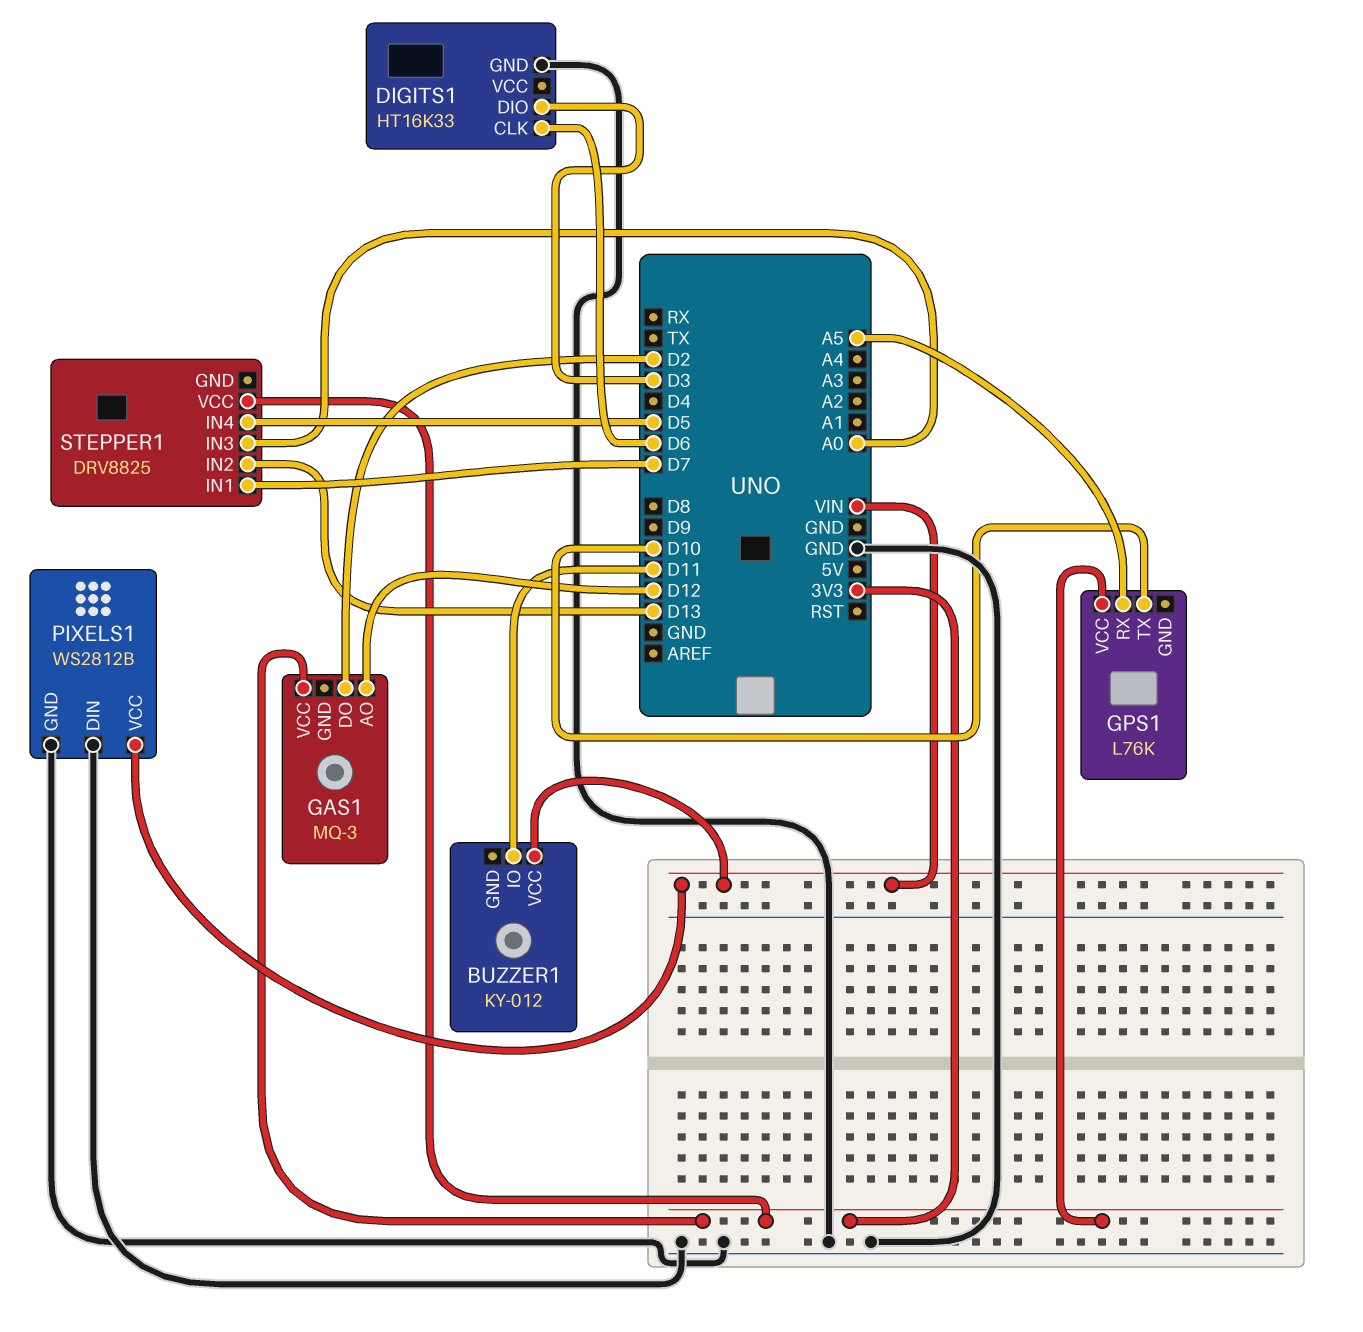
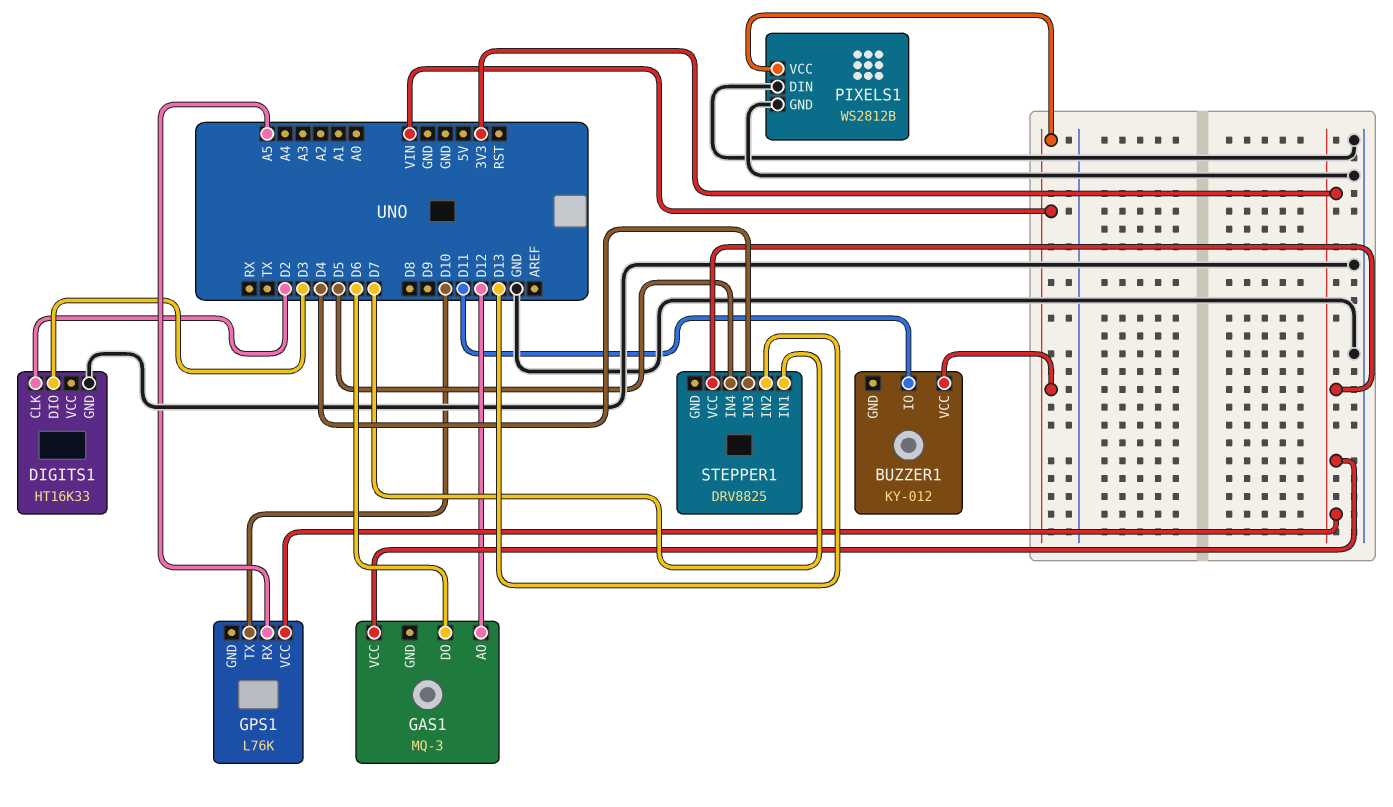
DIGITS1 pin CLK: D6 -> D2
GAS1 pin DO: D2 -> D6
STEPPER1 pin IN3: A0 -> D4

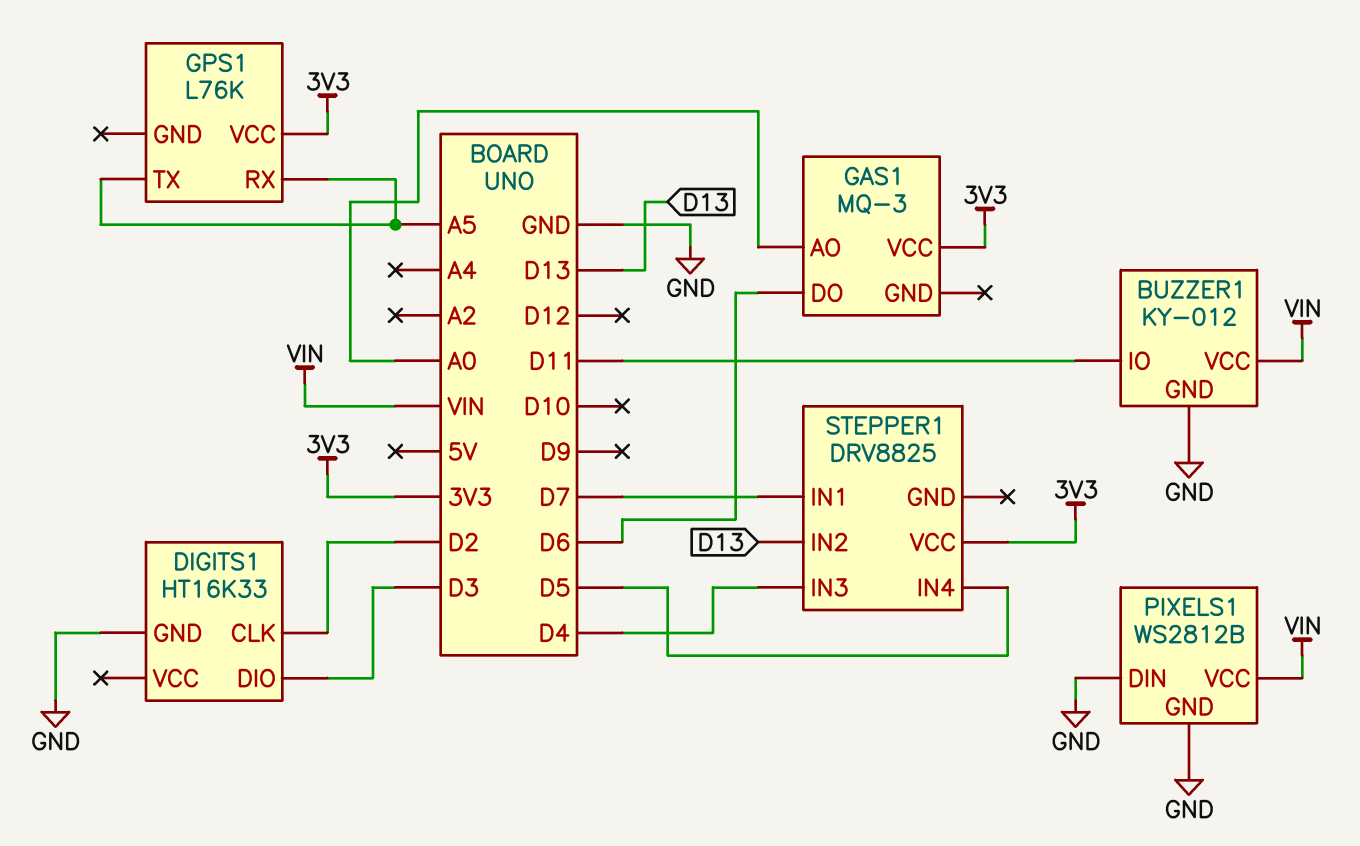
BUZZER1 pin GND: none -> GND
GAS1 pin AO: D12 -> A0
GPS1 pin TX: D10 -> A5

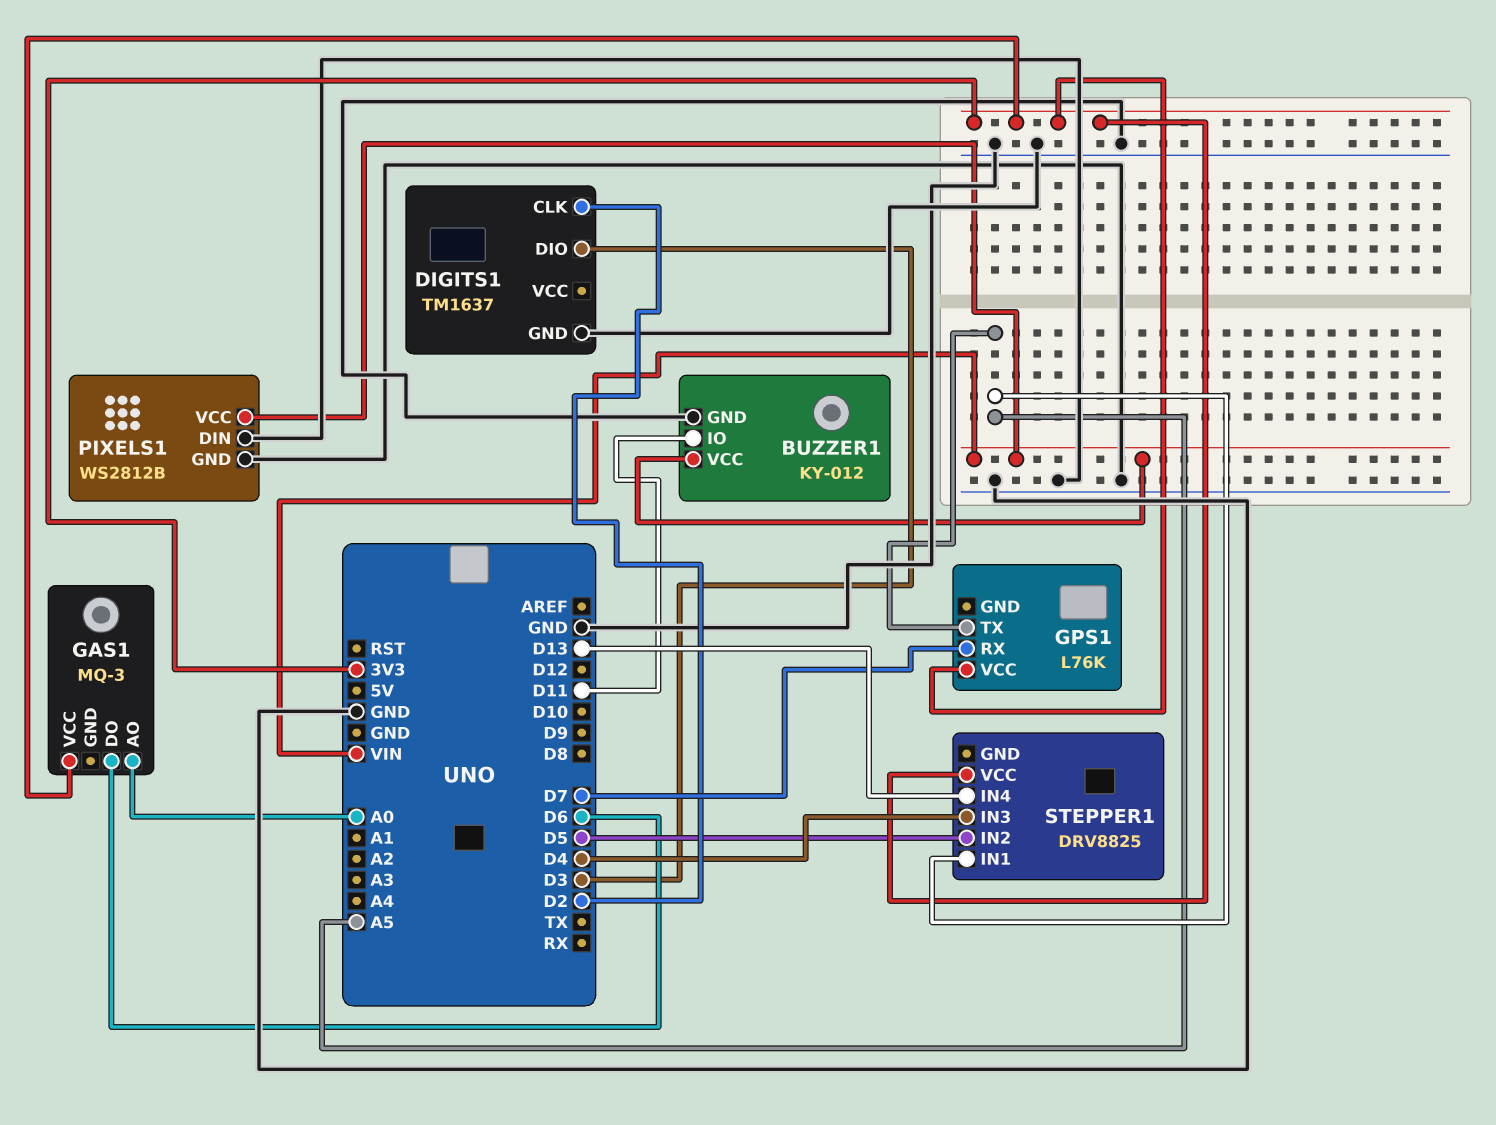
DIGITS1: HT16K33 -> TM1637
GPS1 pin RX: A5 -> D7
STEPPER1 pin IN1: D7 -> A5
STEPPER1 pin IN2: D13 -> D5
STEPPER1 pin IN4: D5 -> D13

